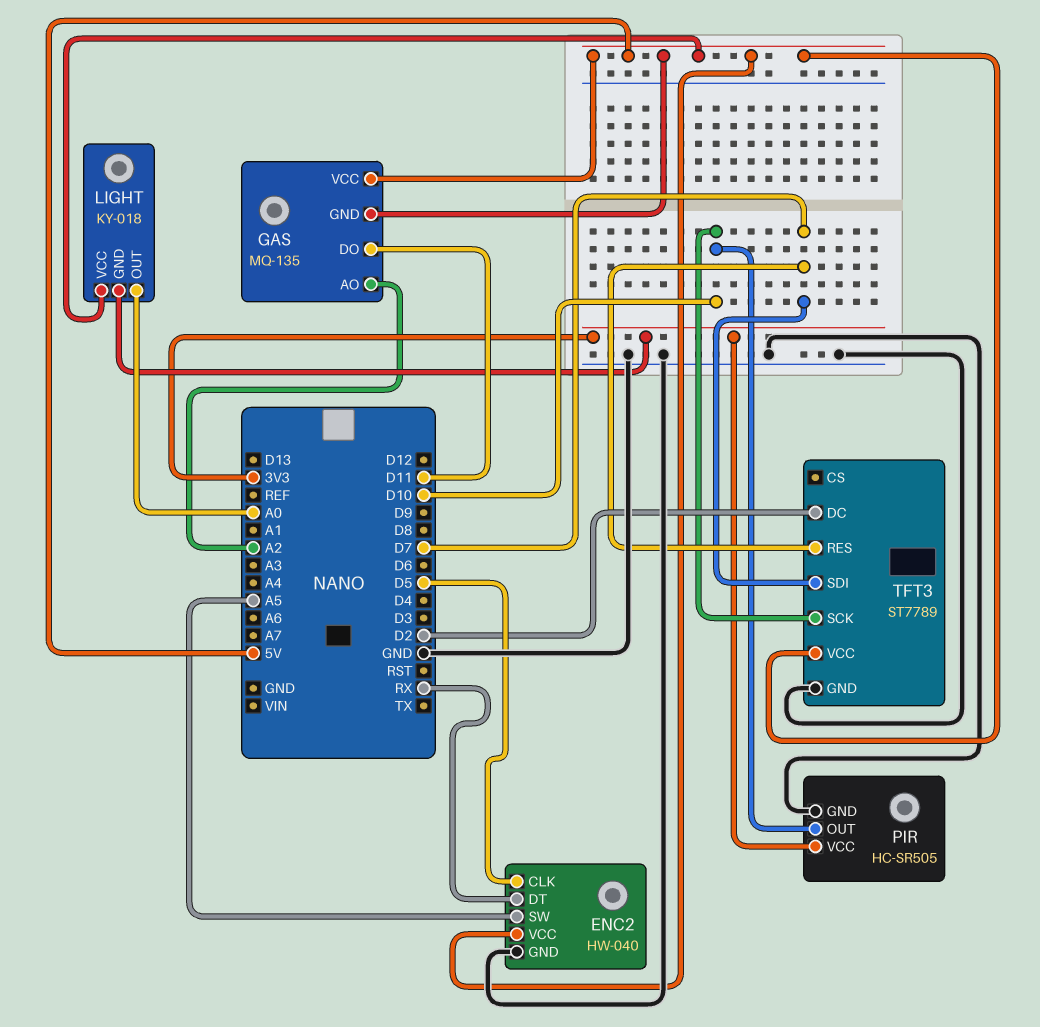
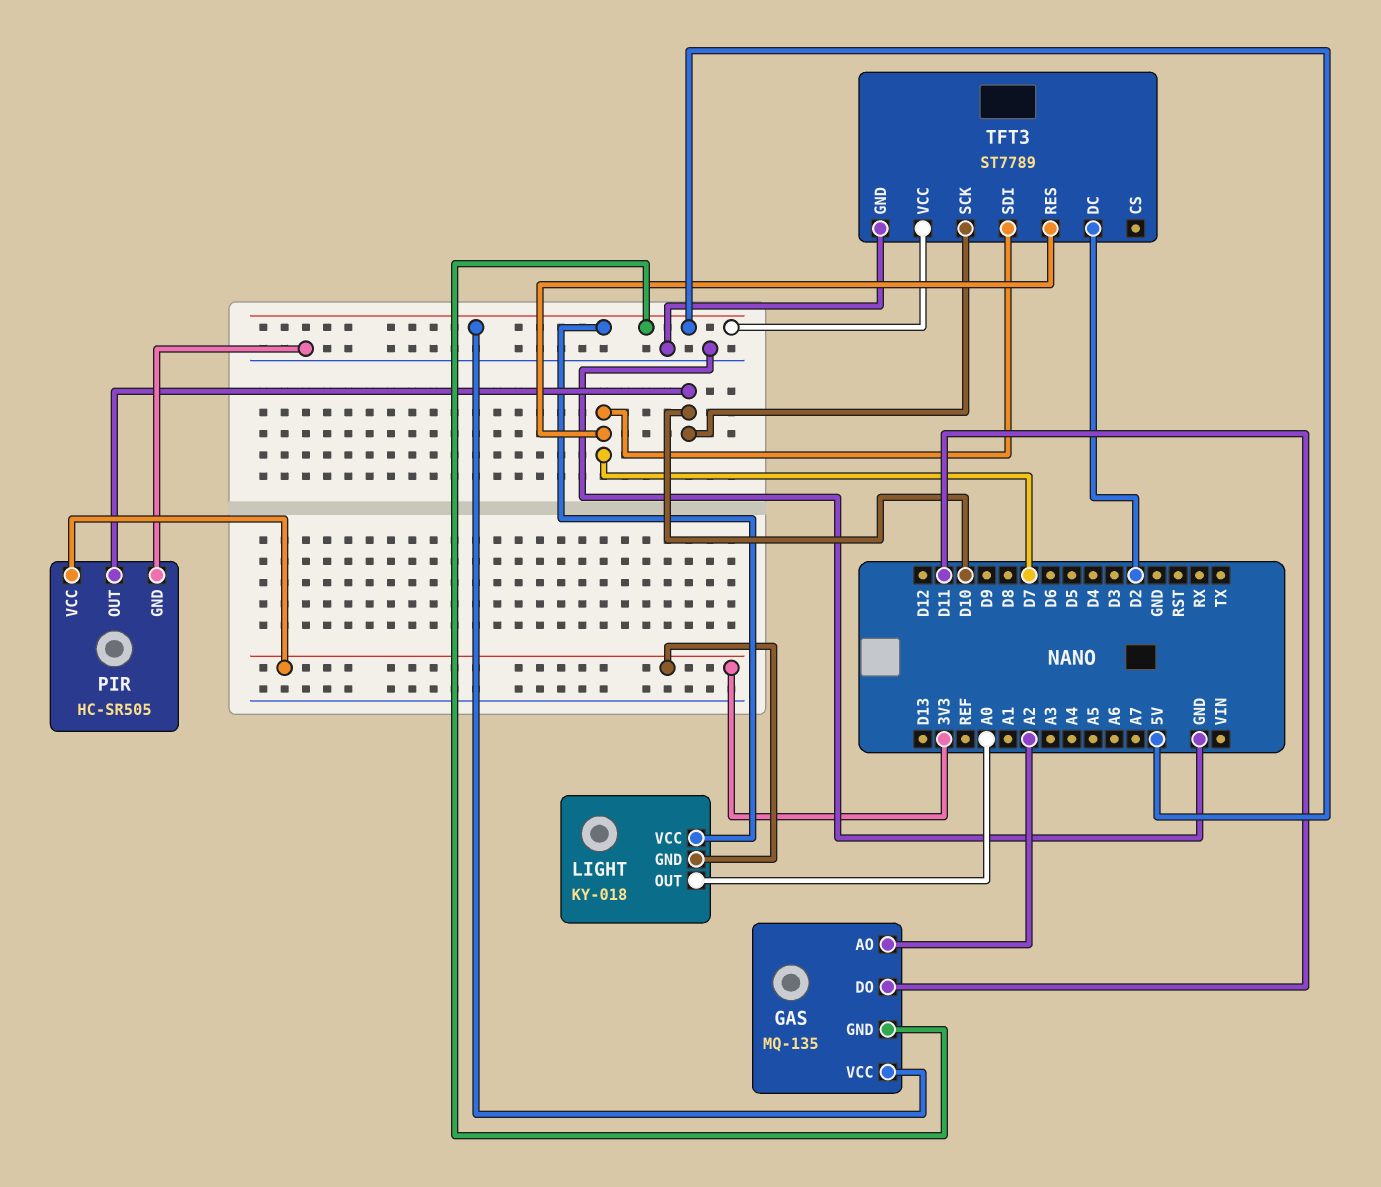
ENC2: HW-040 -> none
ENC2 pin CLK: D5 -> none
ENC2 pin DT: RX -> none
ENC2 pin GND: GND -> none
ENC2 pin SW: A5 -> none
ENC2 pin VCC: 5V -> none

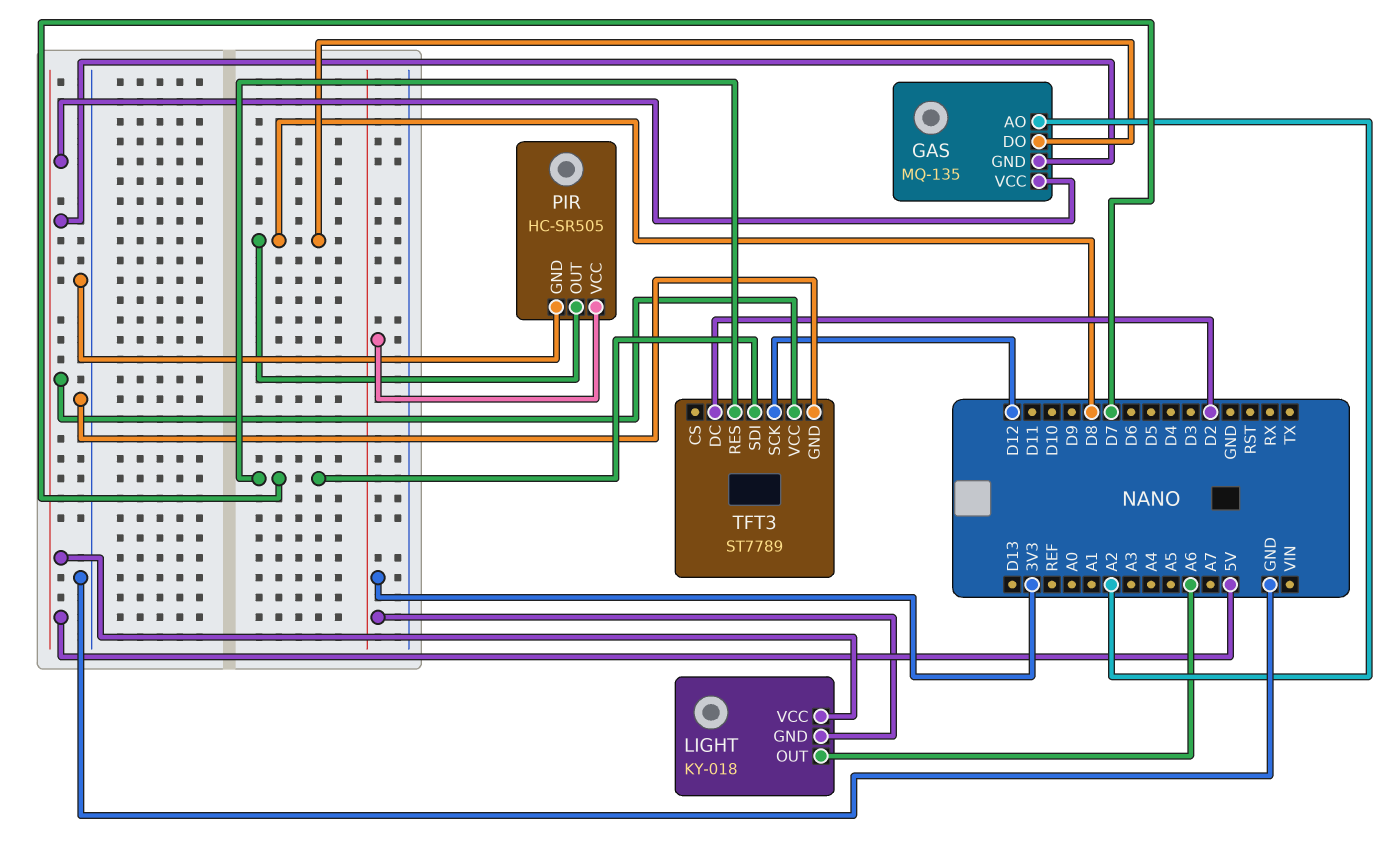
GAS pin DO: D11 -> D8
LIGHT pin OUT: A0 -> A6
PIR pin OUT: D10 -> D8
TFT3 pin SCK: D10 -> D12

